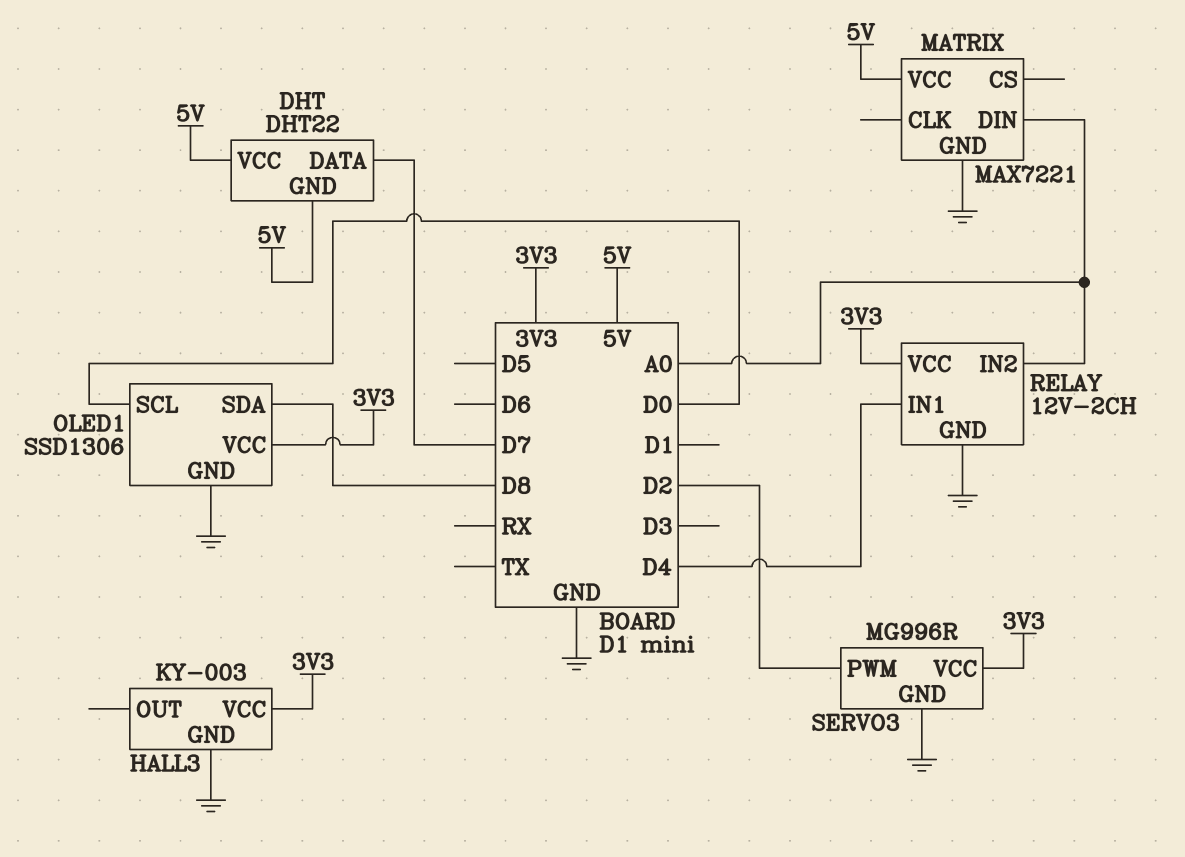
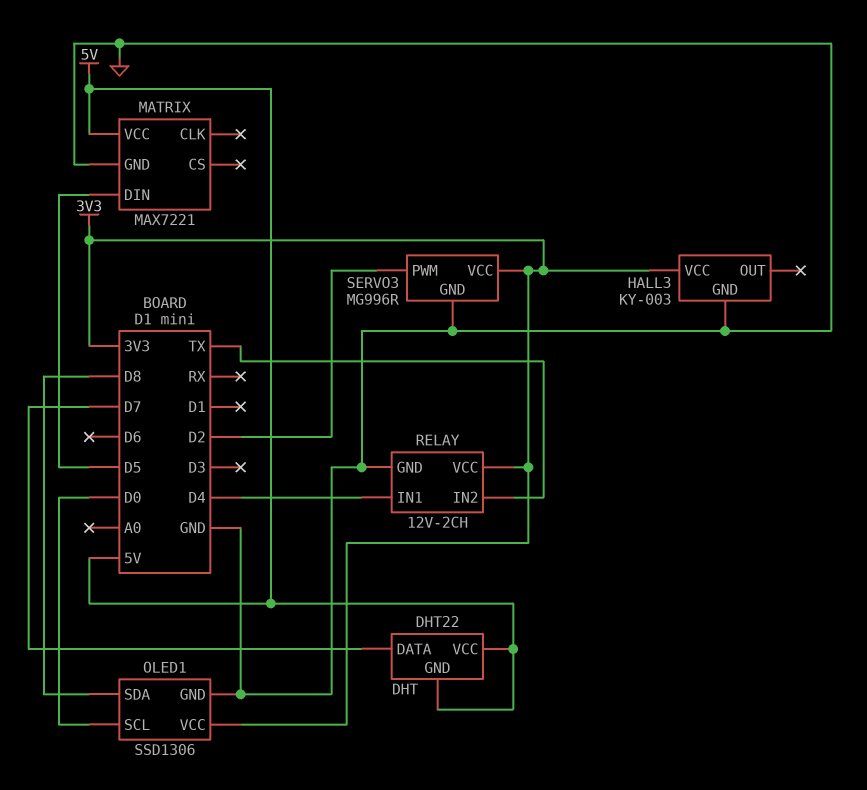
MATRIX pin DIN: A0 -> D5
RELAY pin IN2: A0 -> TX

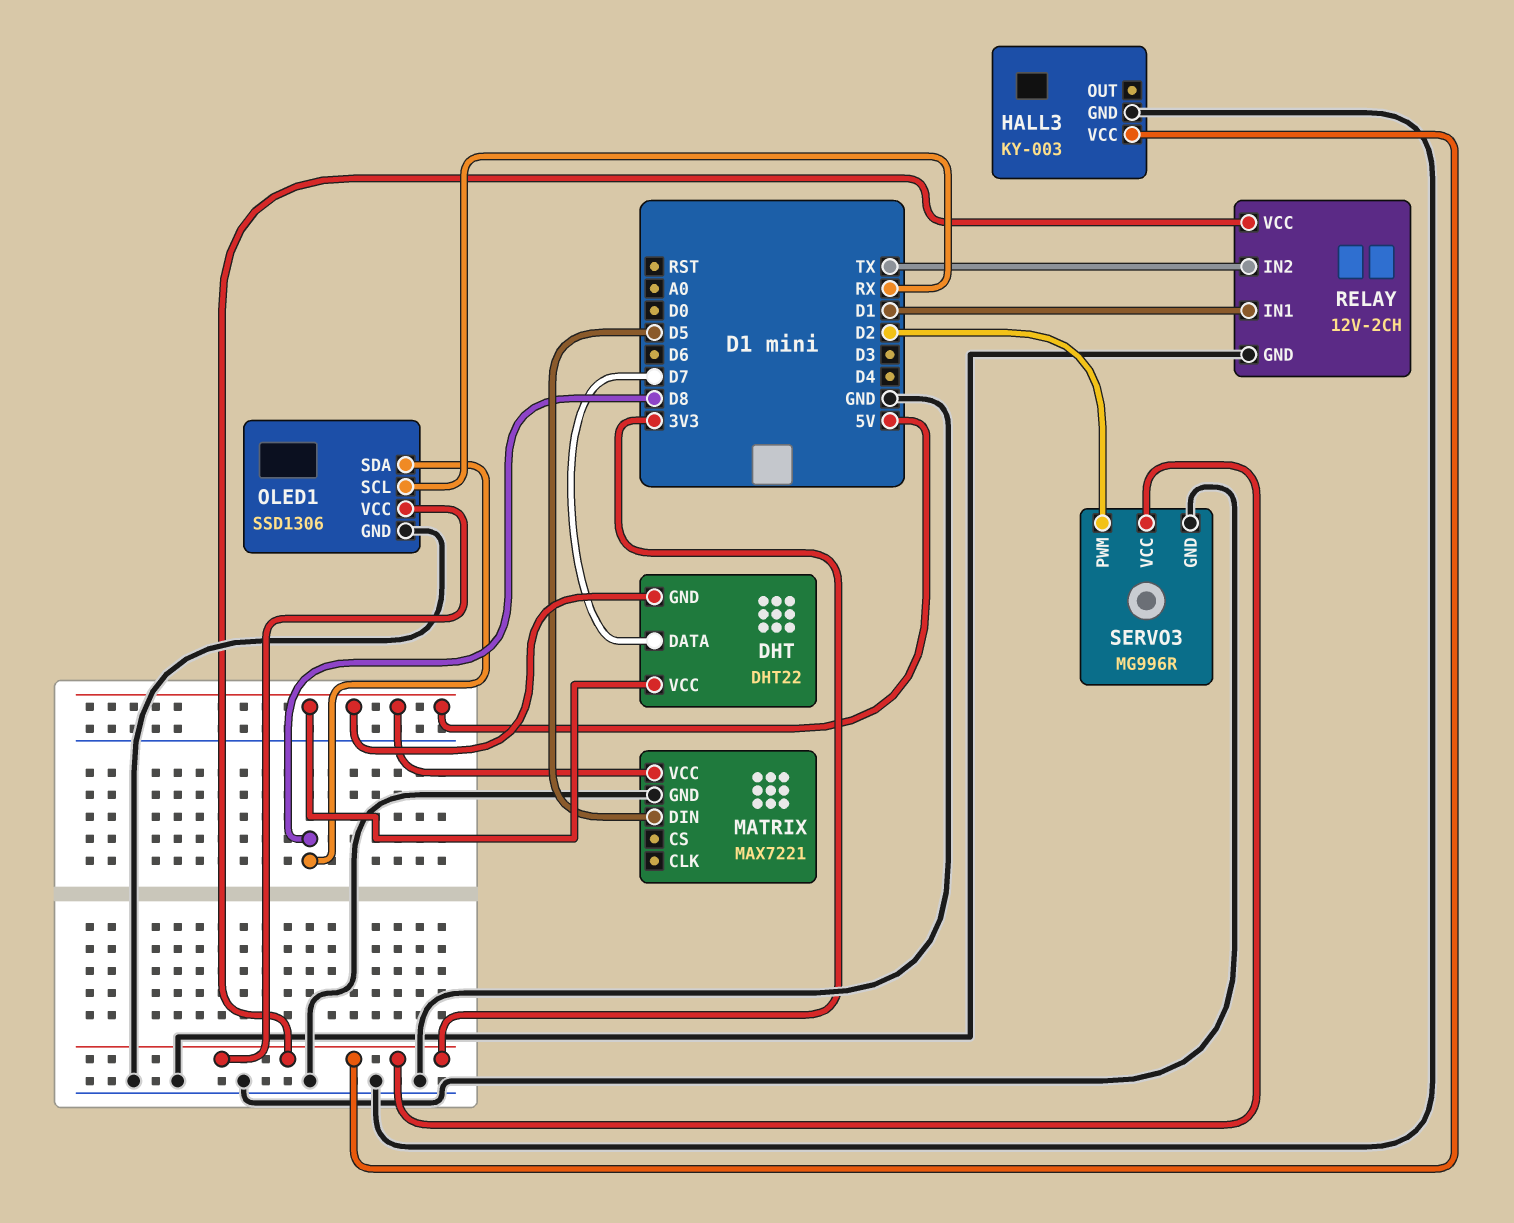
OLED1 pin SCL: D0 -> RX
RELAY pin IN1: D4 -> D1

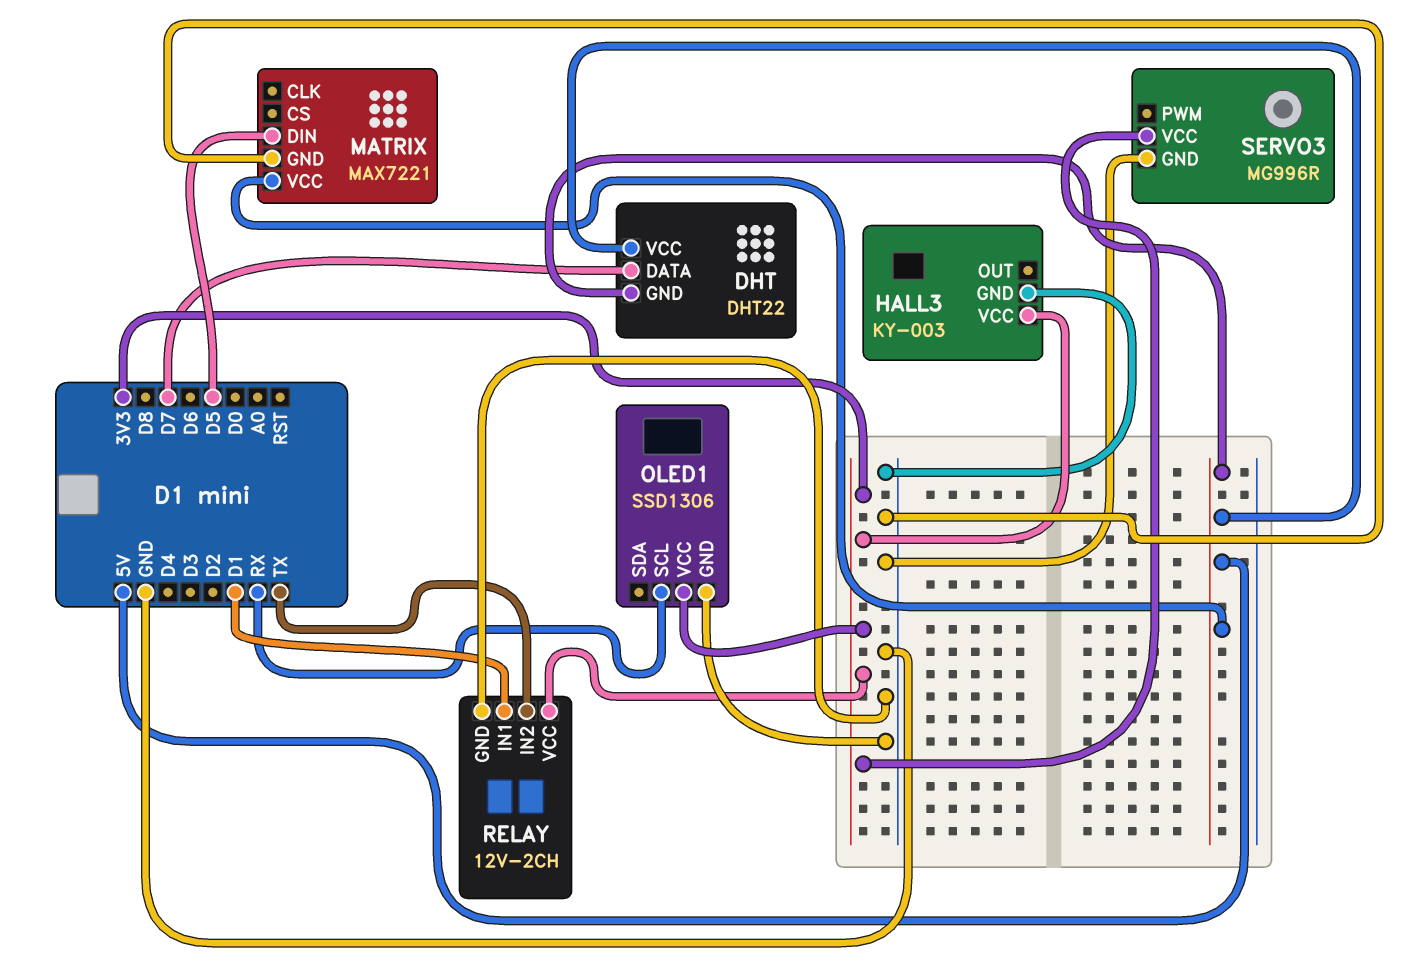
OLED1 pin SDA: D8 -> none
SERVO3 pin PWM: D2 -> none

